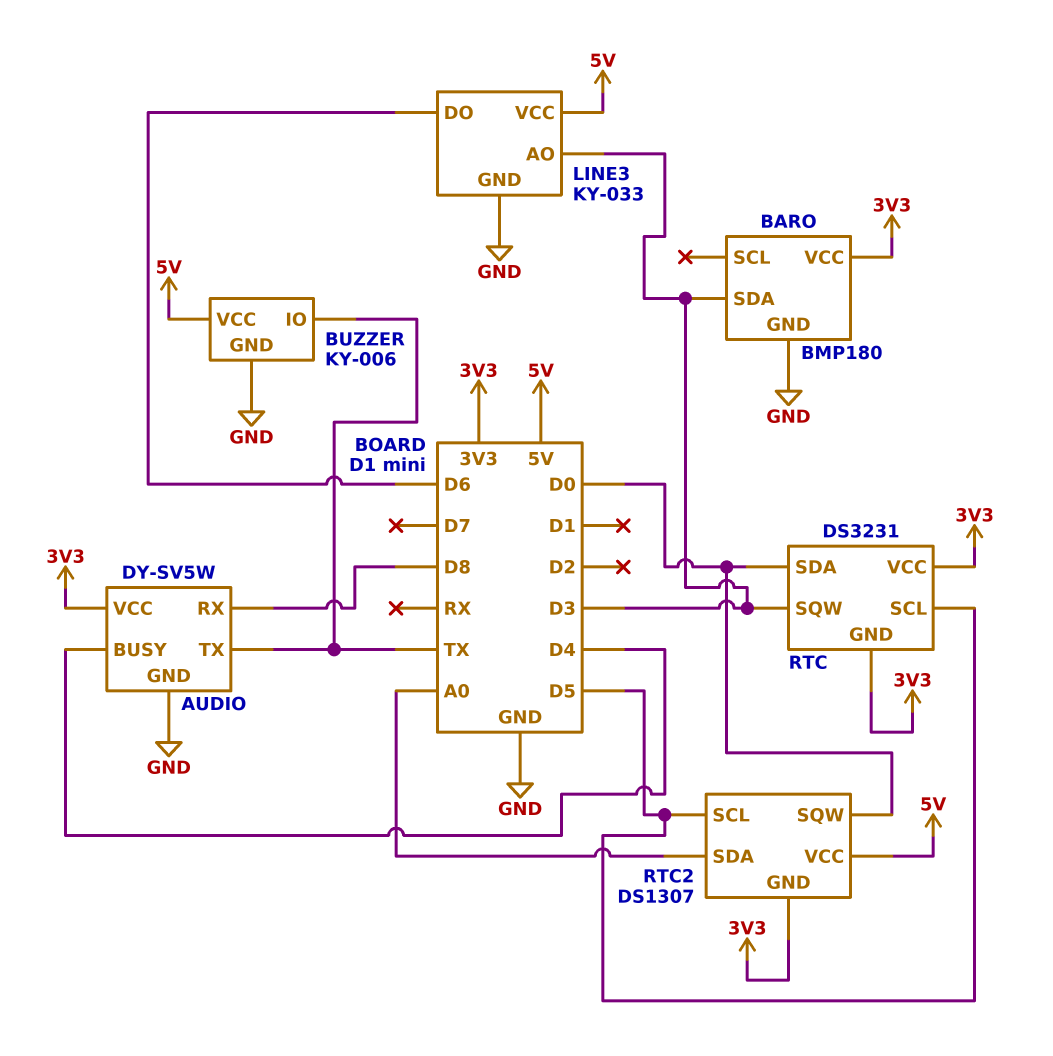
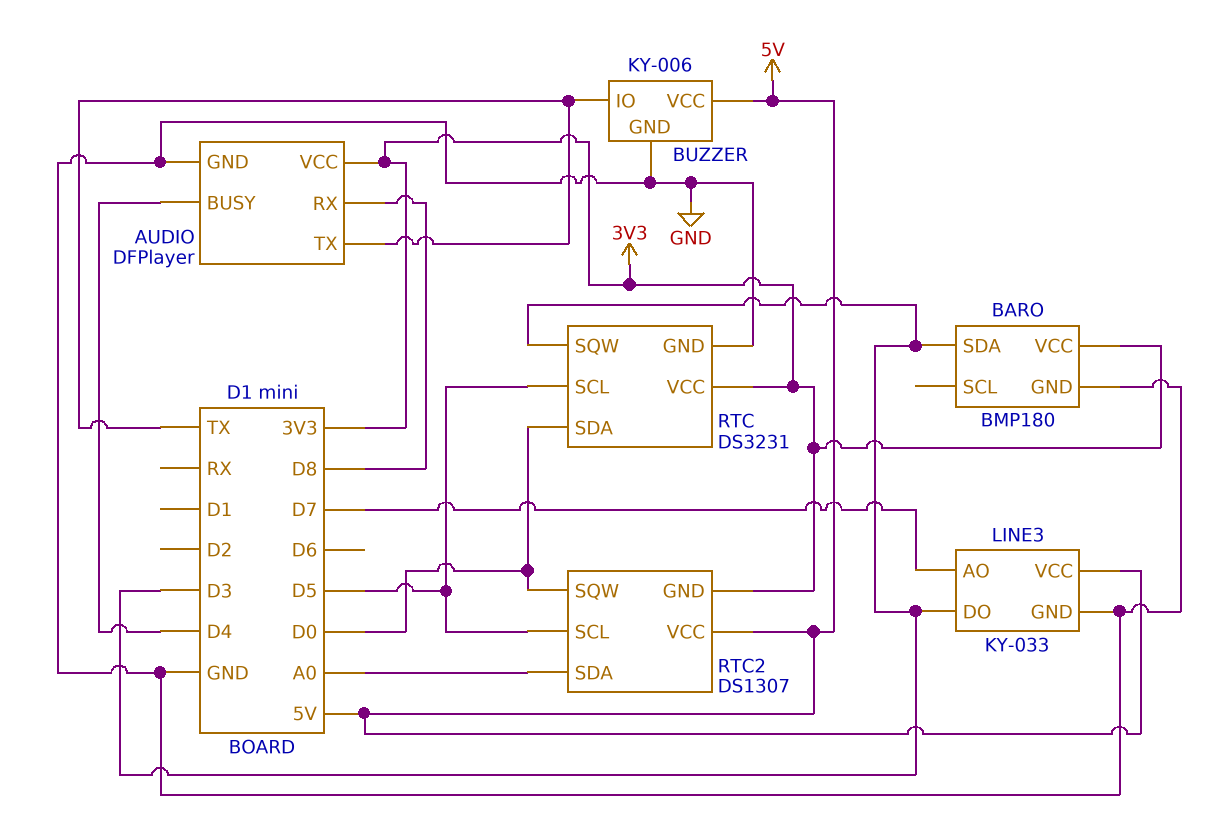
AUDIO: DY-SV5W -> DFPlayer
LINE3 pin AO: D3 -> D7
LINE3 pin DO: D6 -> D3
RTC pin GND: 3V3 -> GND

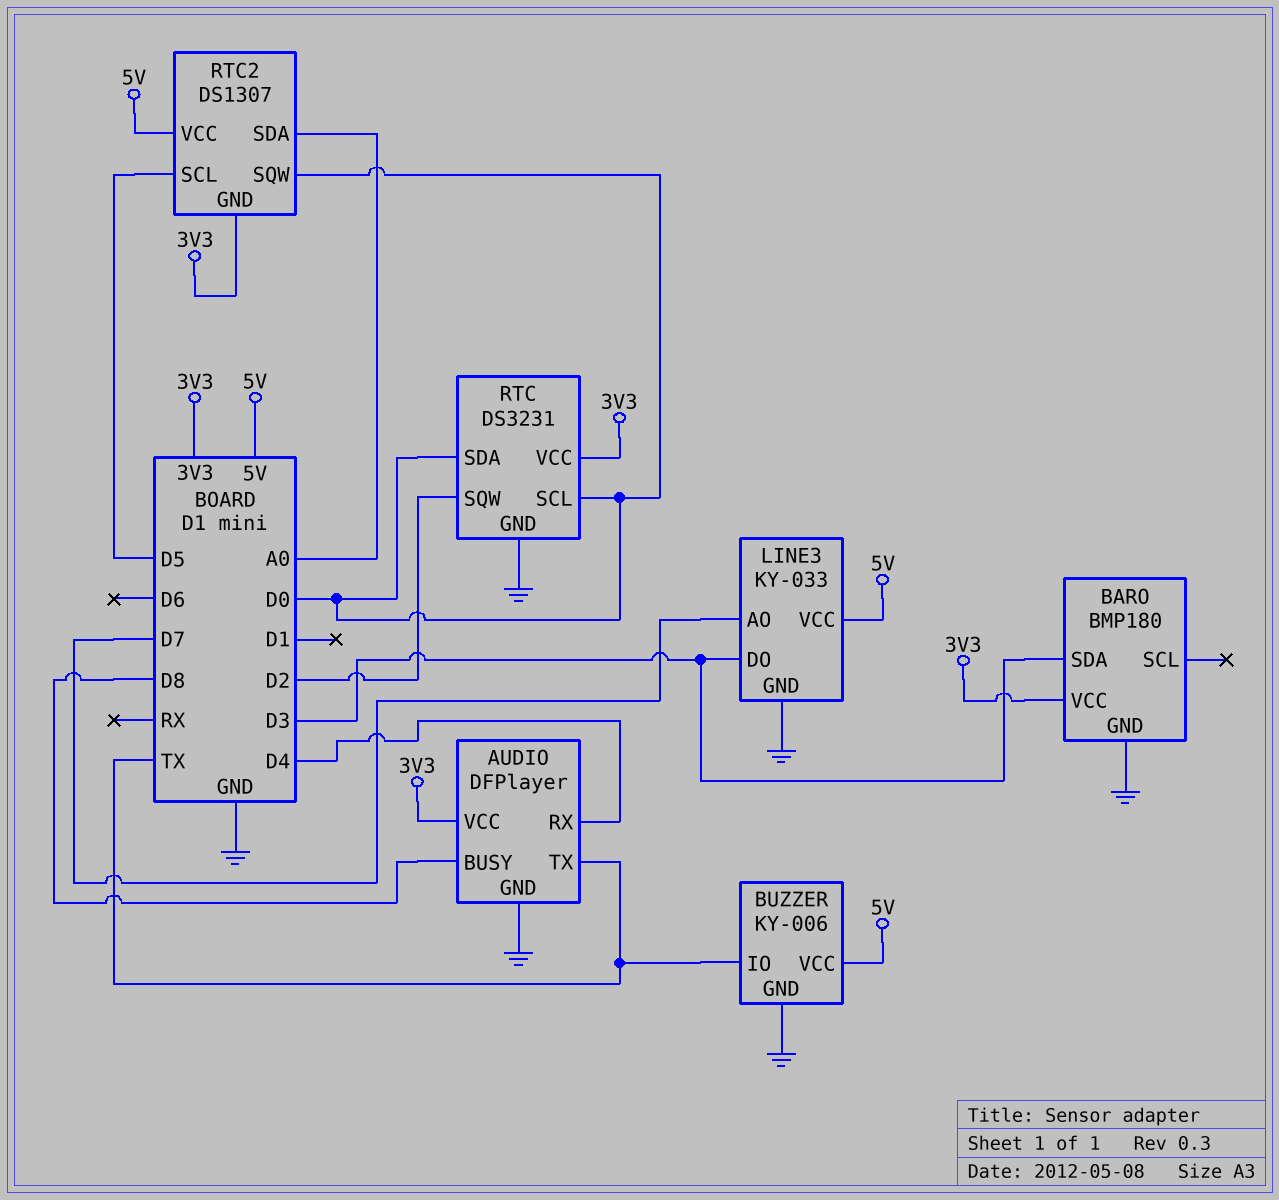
AUDIO pin BUSY: D4 -> D8
AUDIO pin RX: D8 -> D4
RTC pin SCL: D5 -> D0
RTC pin SQW: D3 -> D2

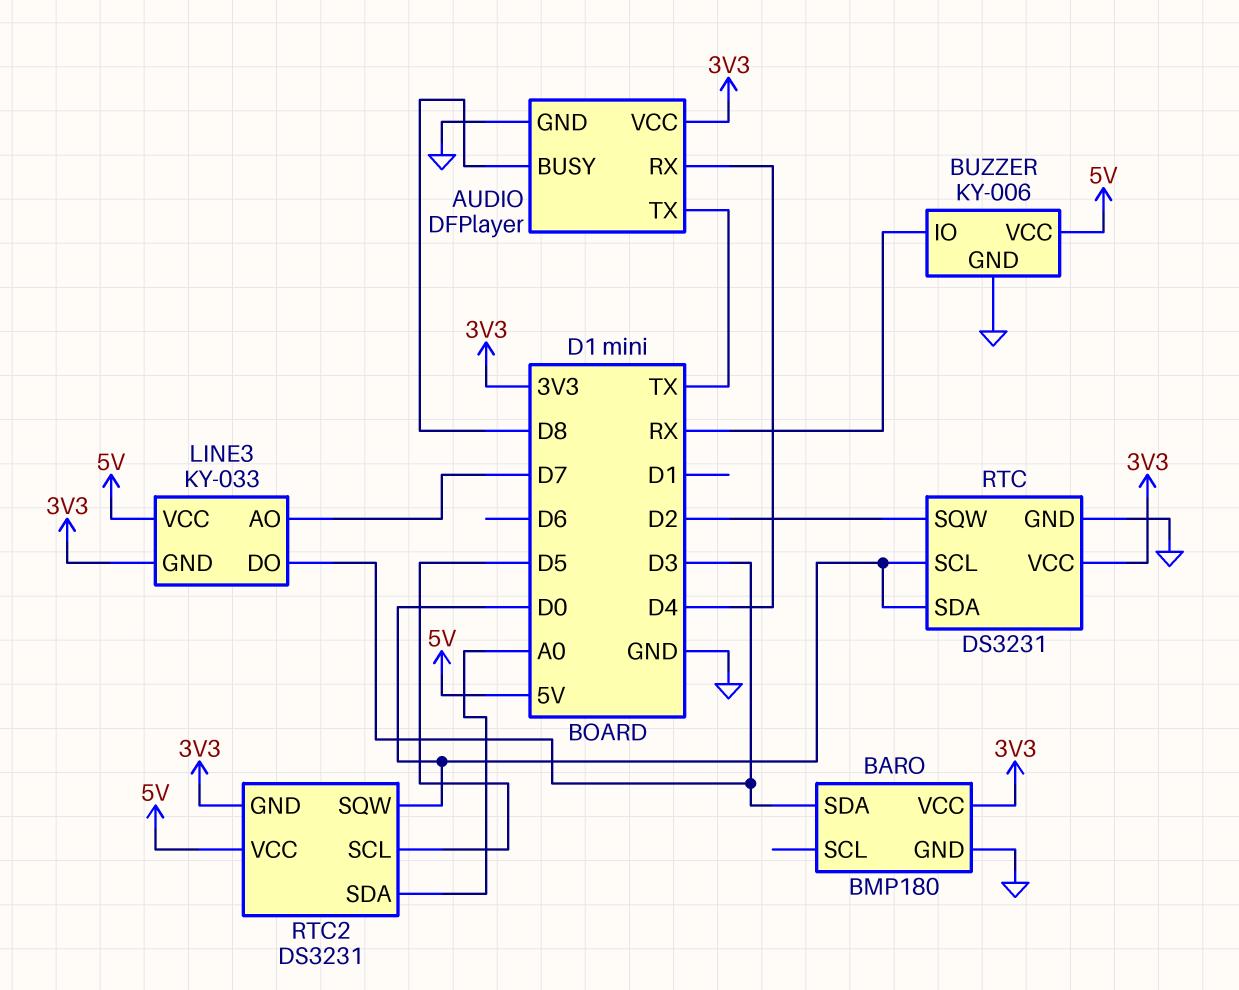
BUZZER pin IO: TX -> RX
LINE3 pin GND: GND -> 3V3
RTC2: DS1307 -> DS3231

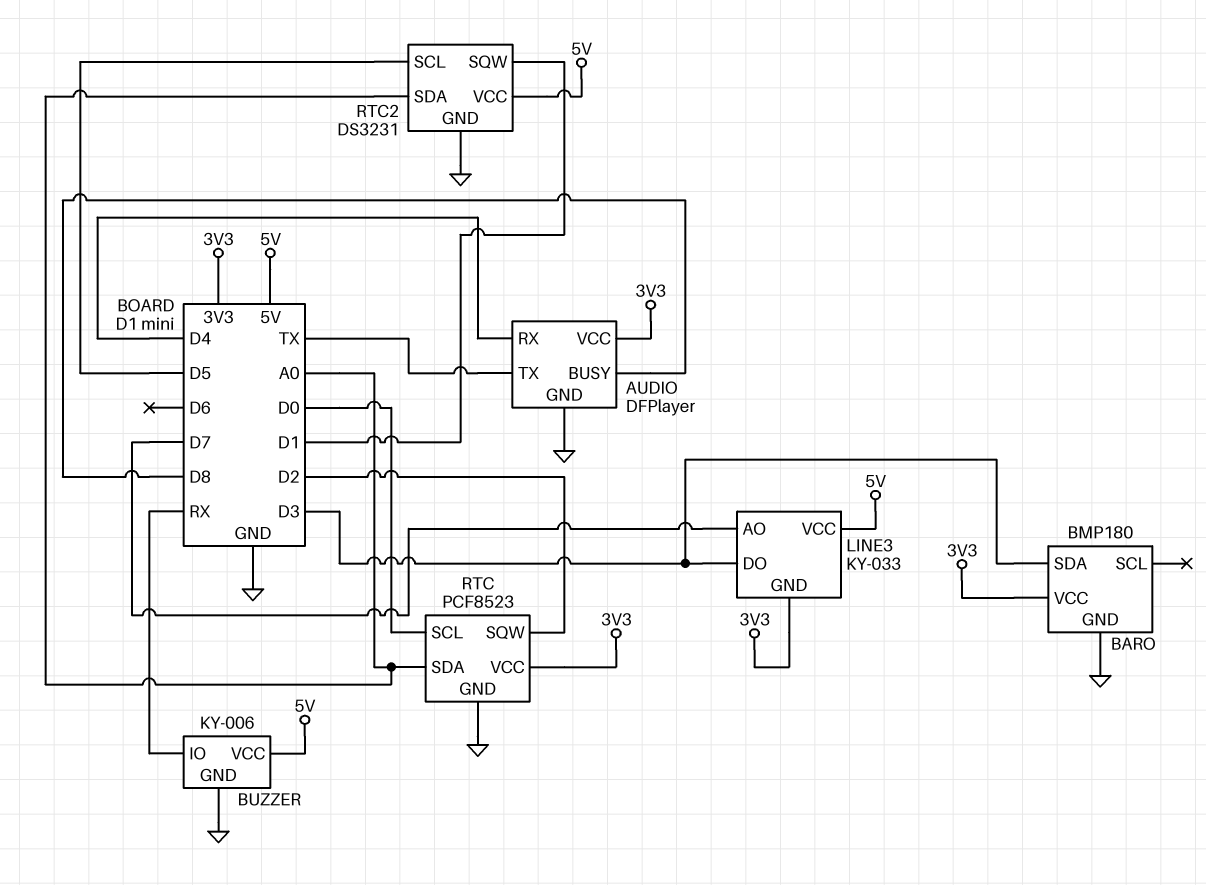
RTC: DS3231 -> PCF8523
RTC pin SDA: D0 -> A0
RTC2 pin GND: 3V3 -> GND
RTC2 pin SQW: D0 -> D1

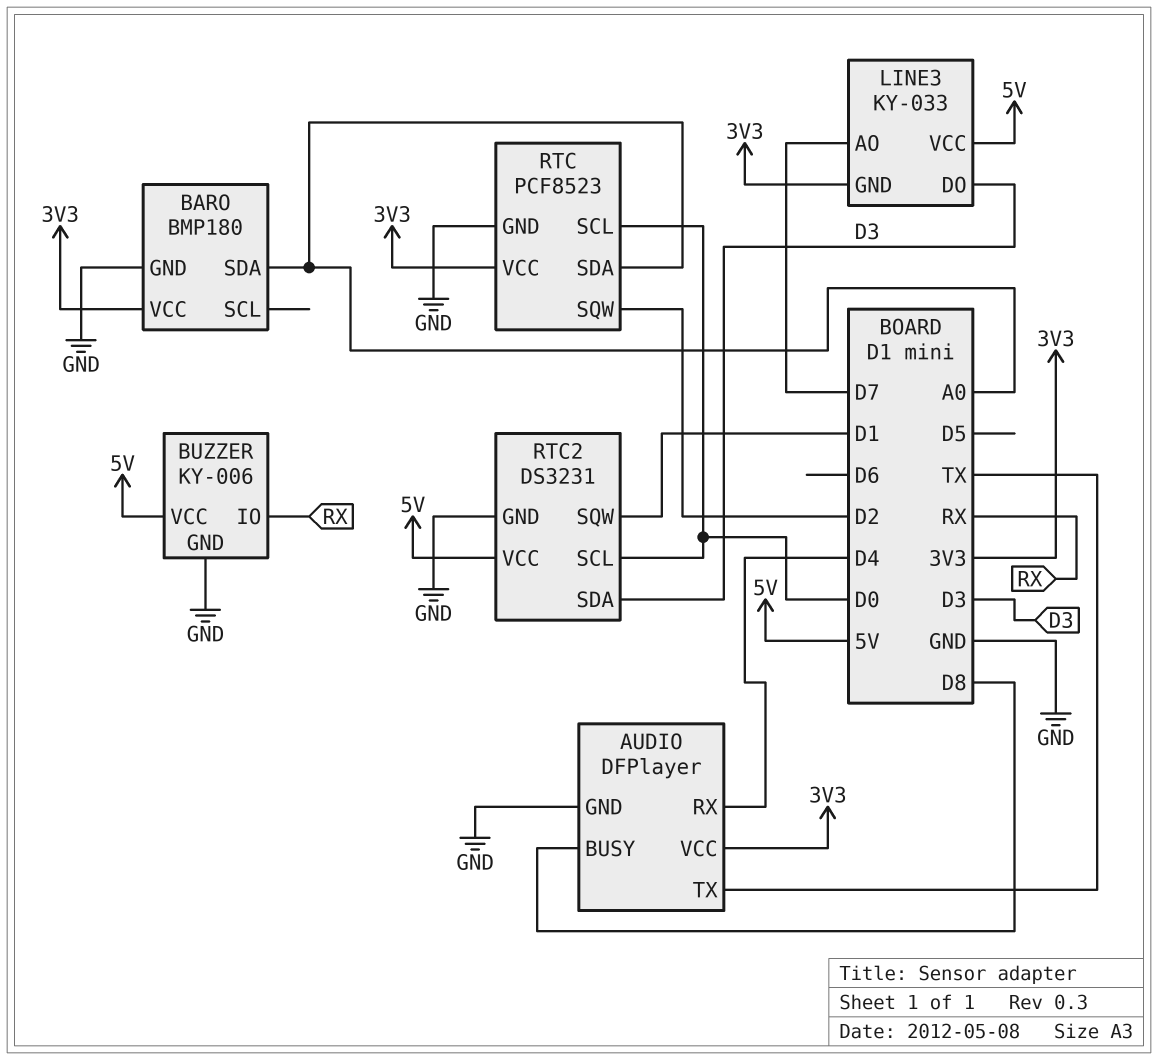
BARO pin SDA: D3 -> A0
RTC2 pin SCL: D5 -> D0
RTC2 pin SDA: A0 -> D3

